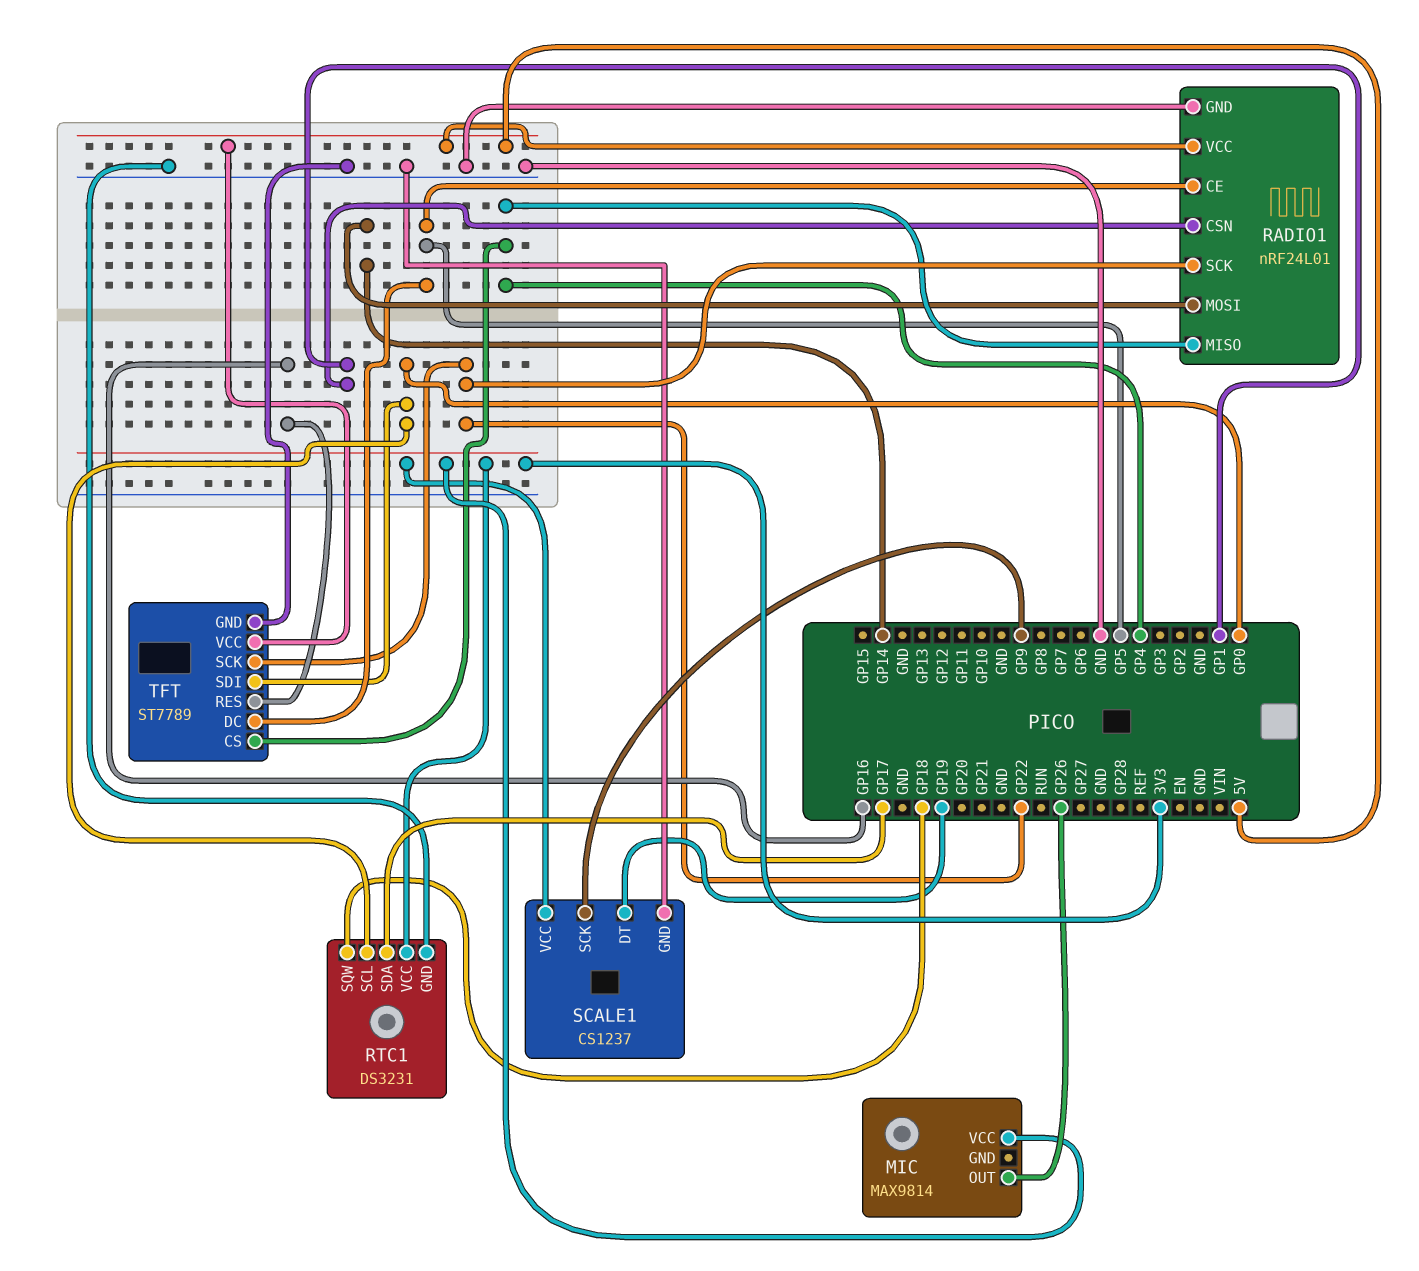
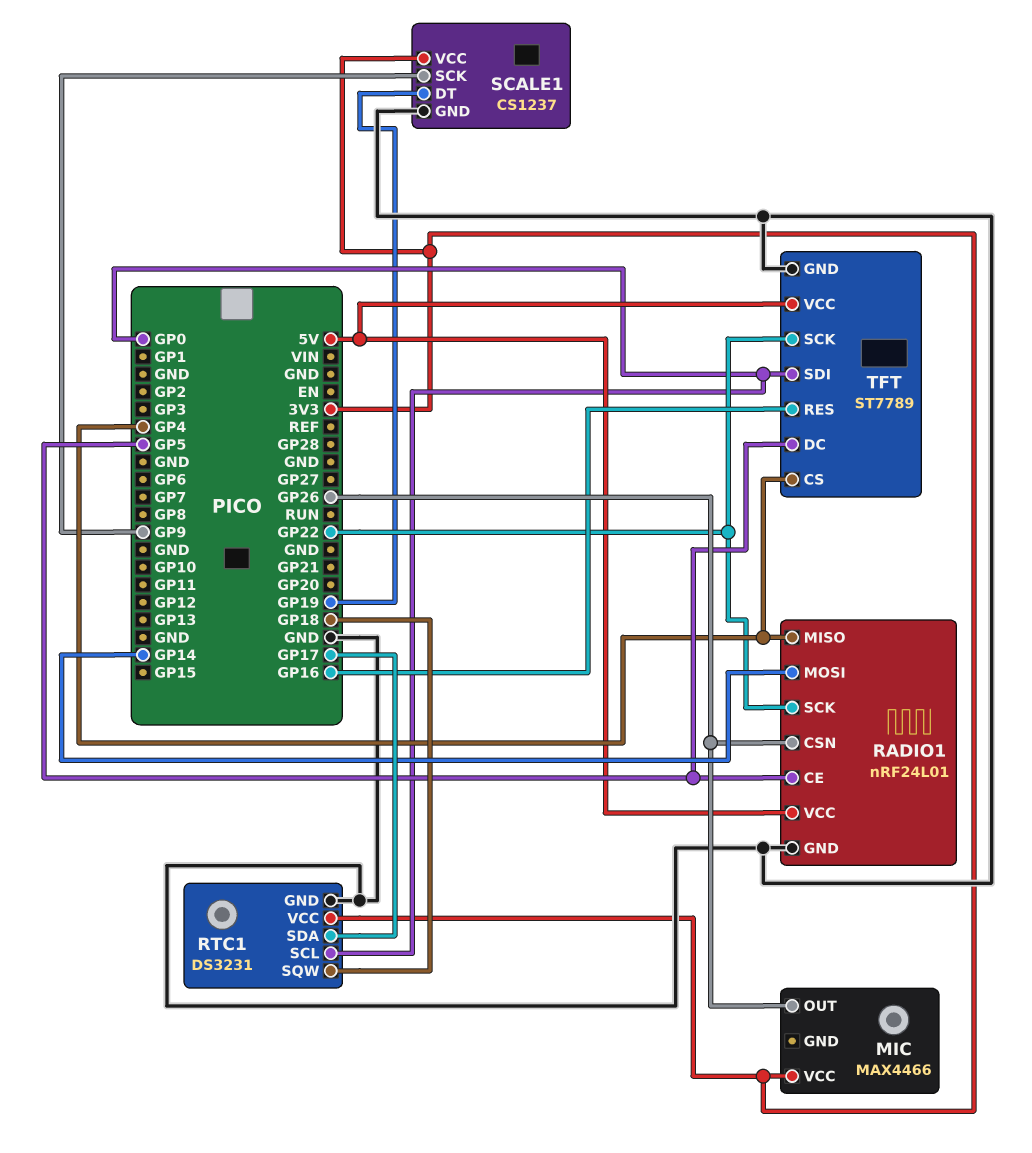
MIC: MAX9814 -> MAX4466
RADIO1 pin CSN: GP1 -> GP26

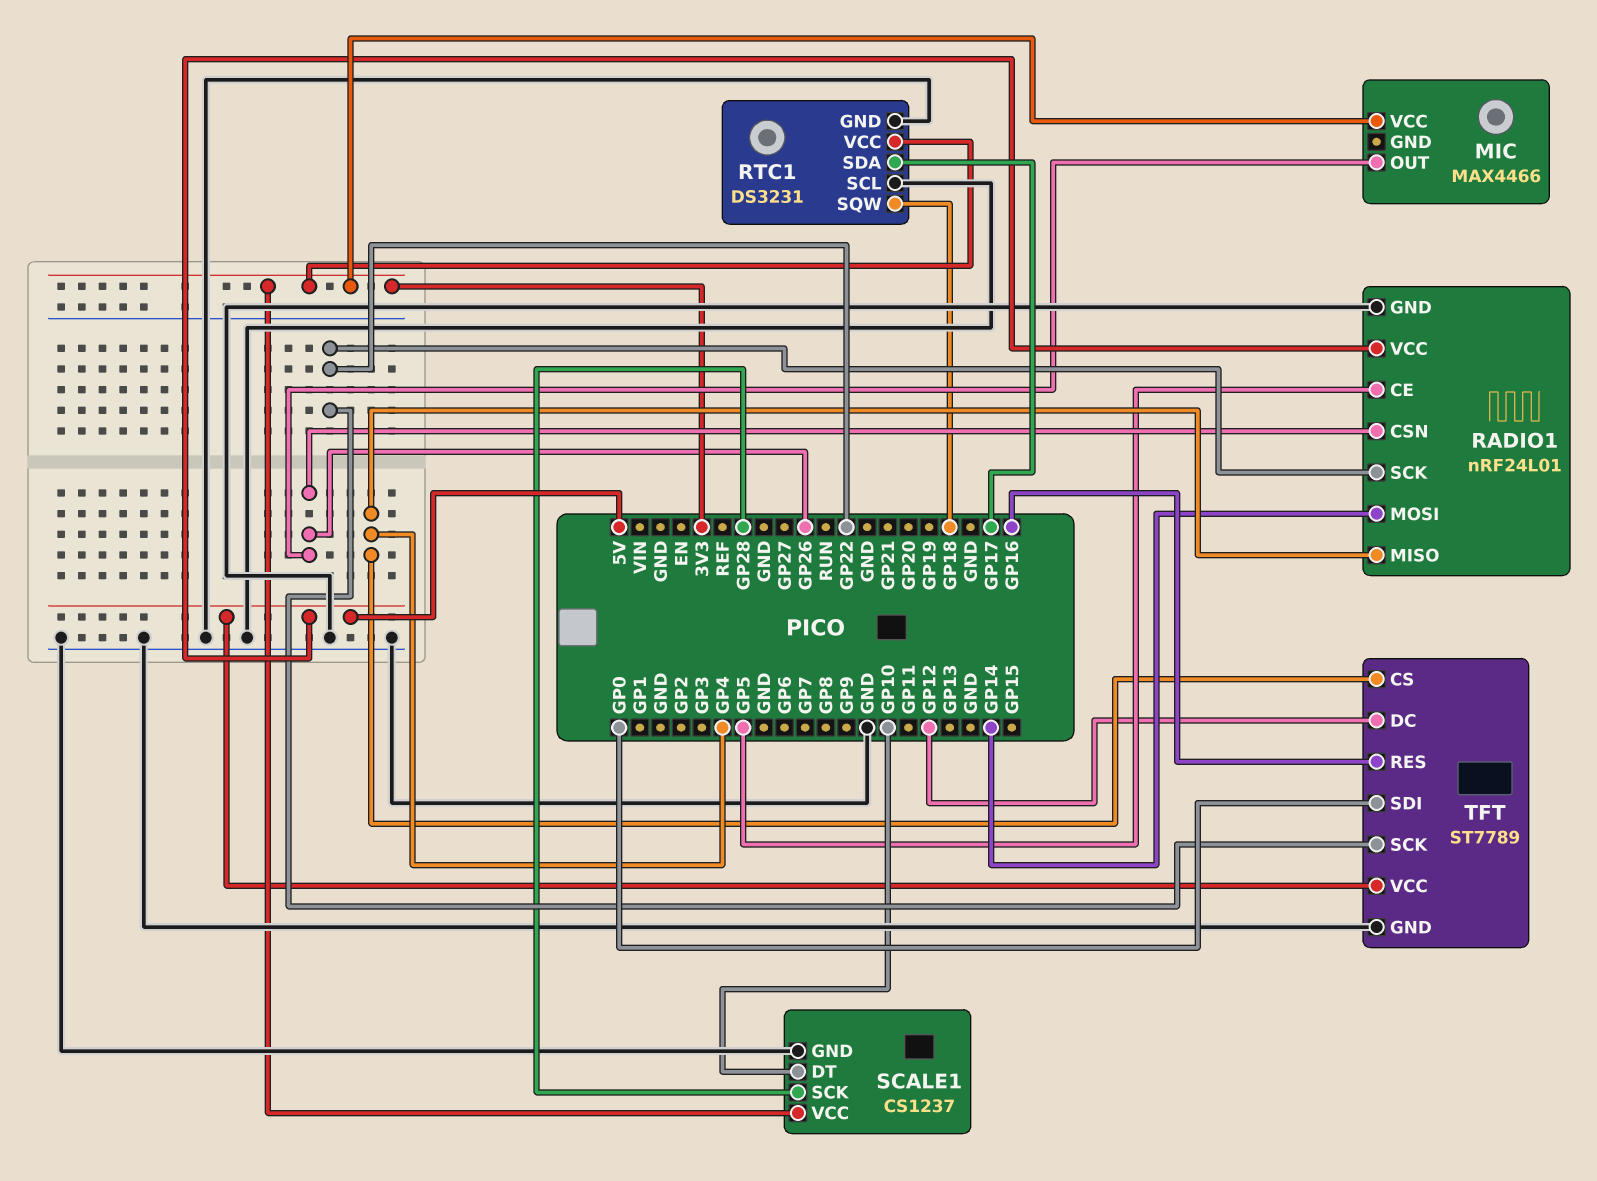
RTC1 pin SCL: GP0 -> GND
SCALE1 pin DT: GP19 -> GP10
SCALE1 pin SCK: GP9 -> GP28
TFT pin DC: GP5 -> GP12

